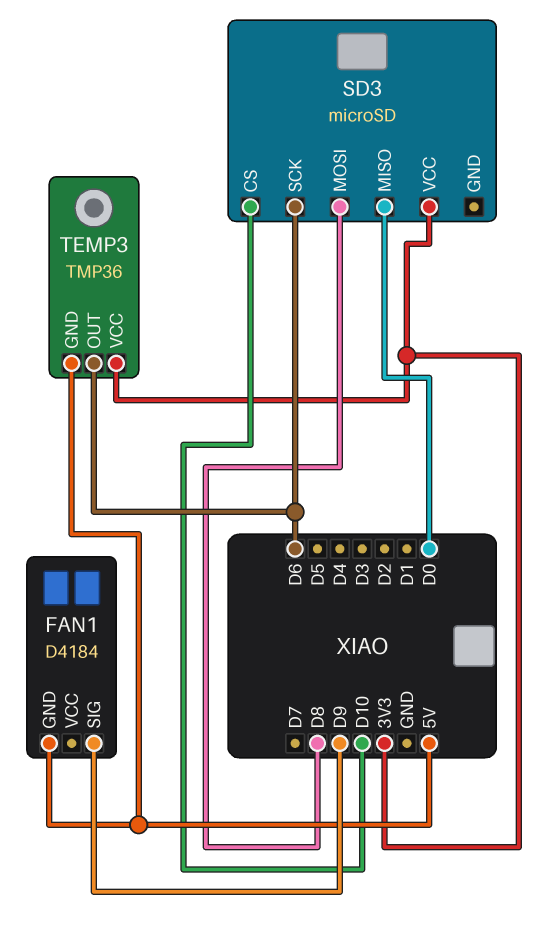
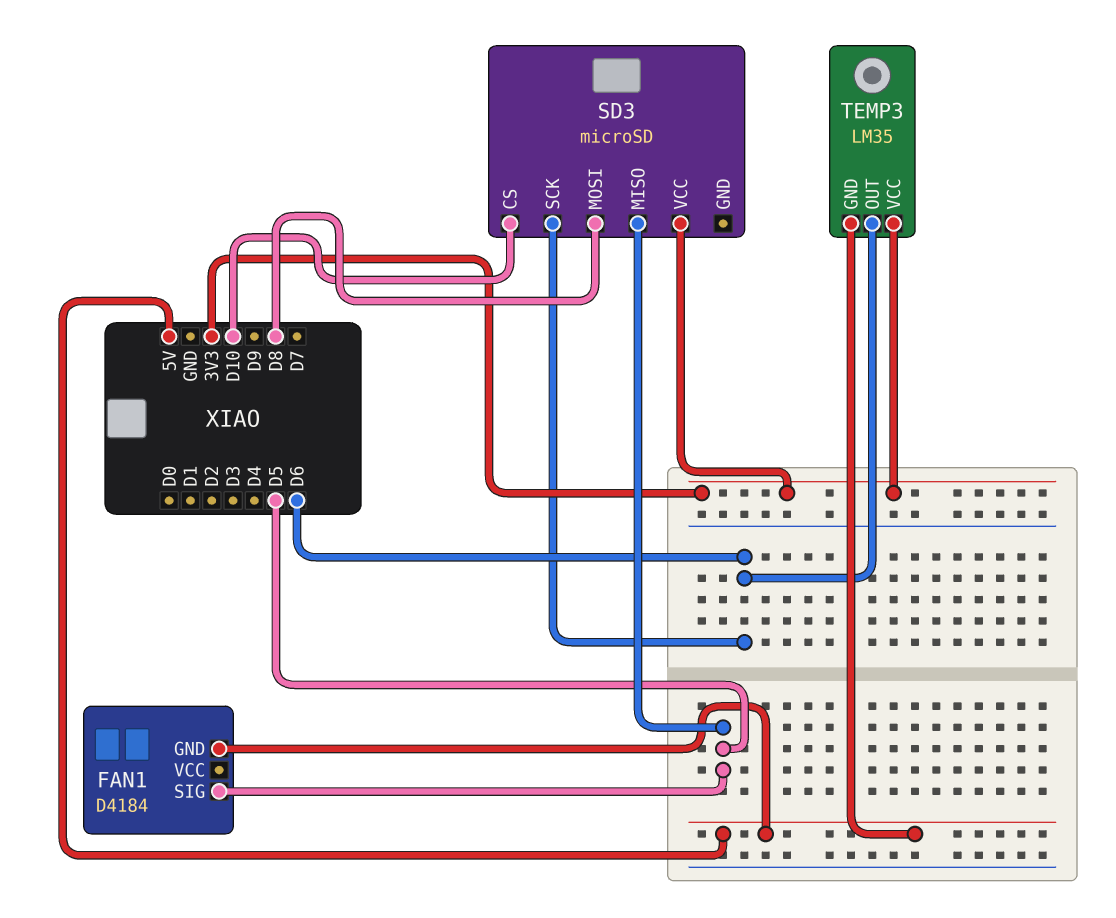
FAN1 pin SIG: D9 -> D5
SD3 pin MISO: D0 -> D5
TEMP3: TMP36 -> LM35

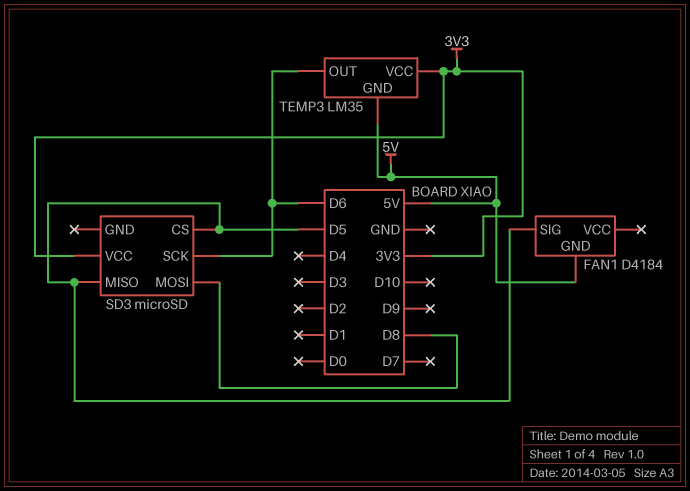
SD3 pin CS: D10 -> D5

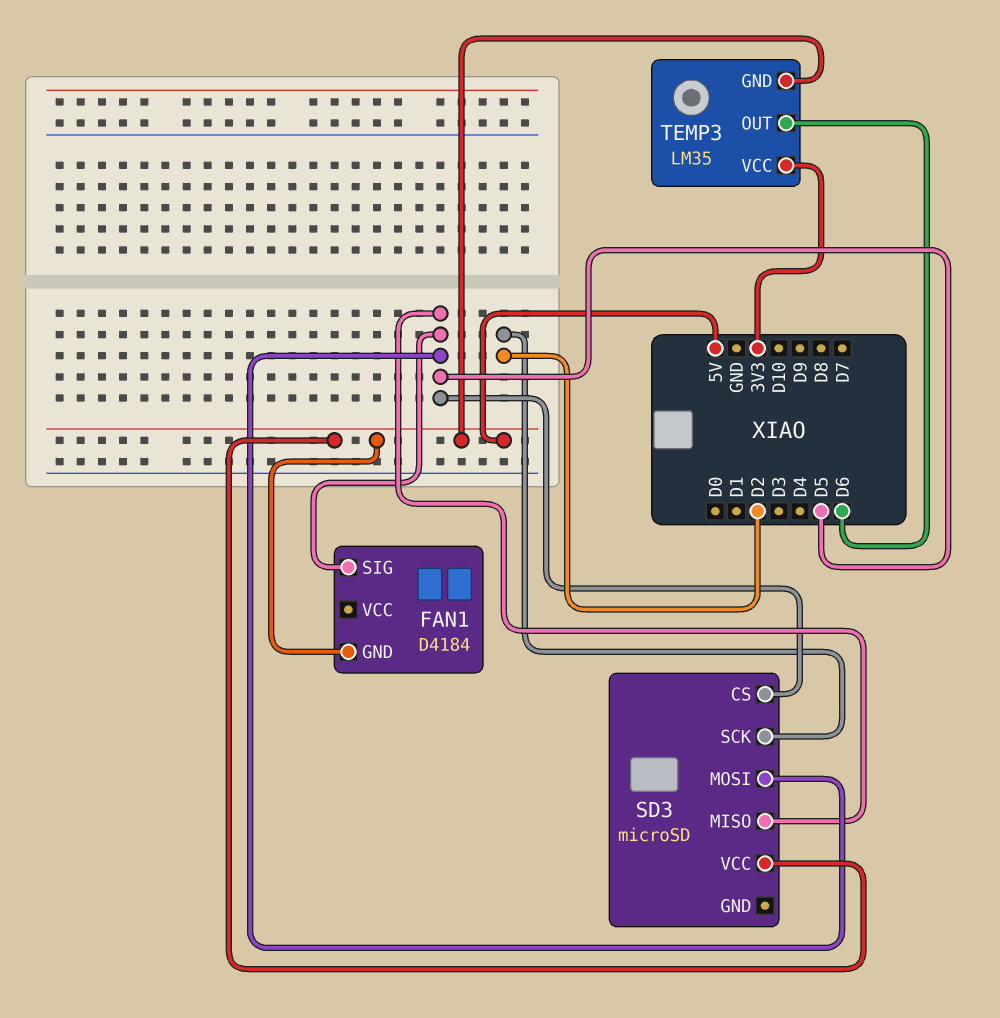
SD3 pin MOSI: D8 -> D5
SD3 pin SCK: D6 -> D2
SD3 pin VCC: 3V3 -> 5V

